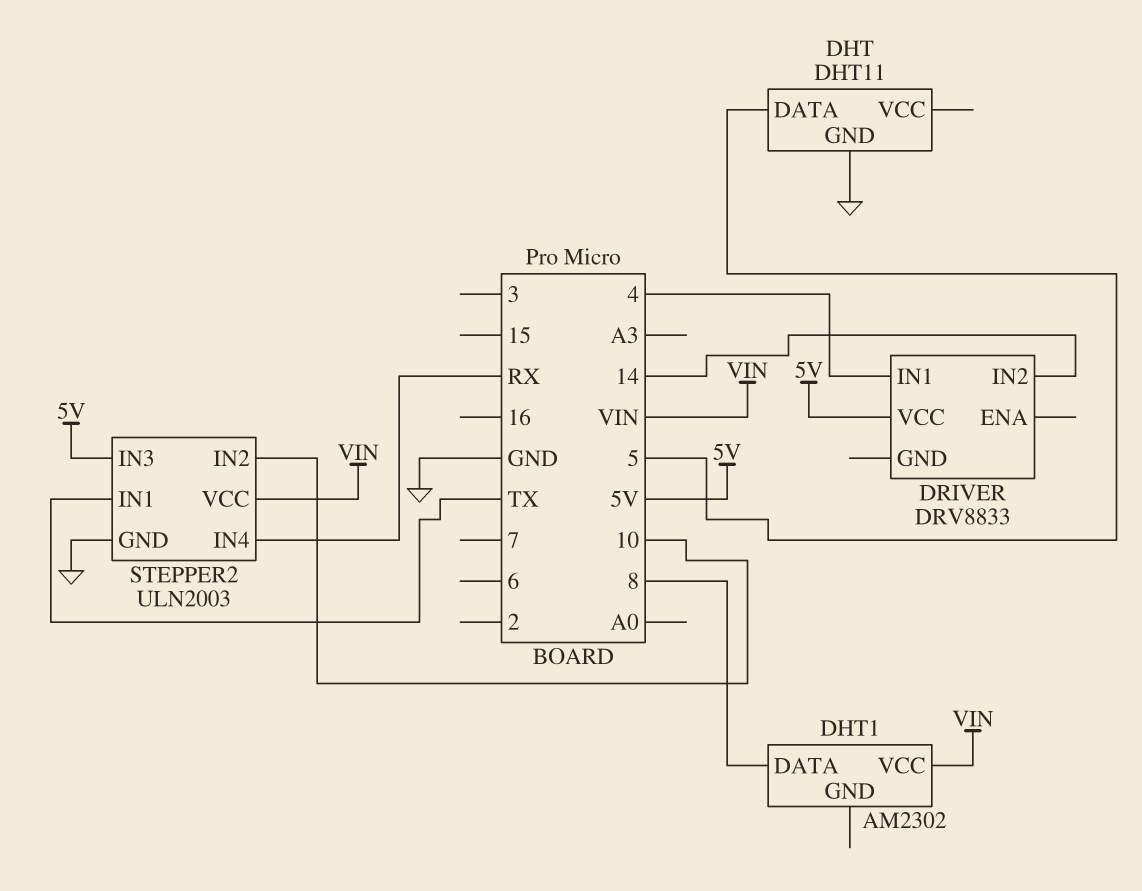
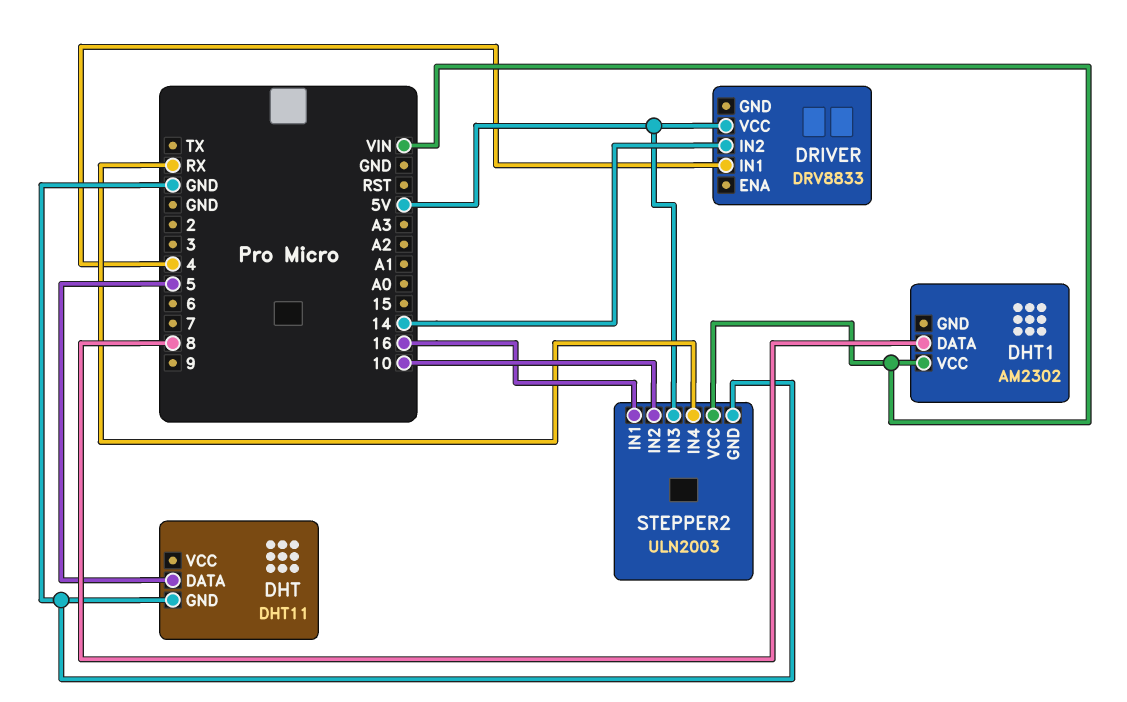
STEPPER2 pin IN1: TX -> 16

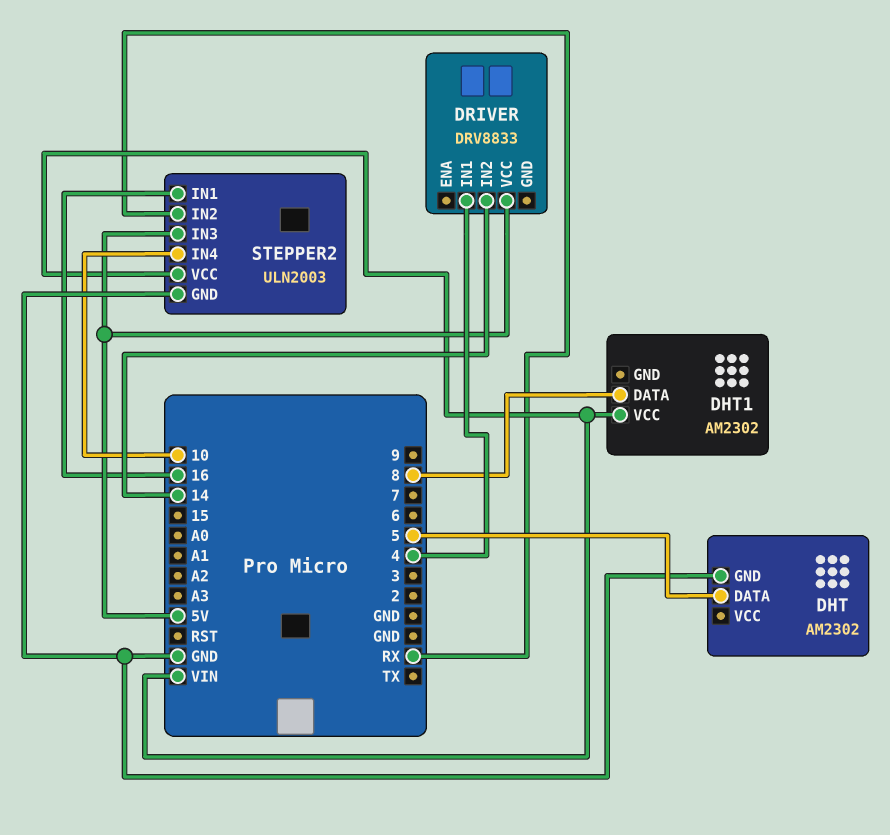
DHT: DHT11 -> AM2302
STEPPER2 pin IN2: 10 -> RX
STEPPER2 pin IN4: RX -> 10

